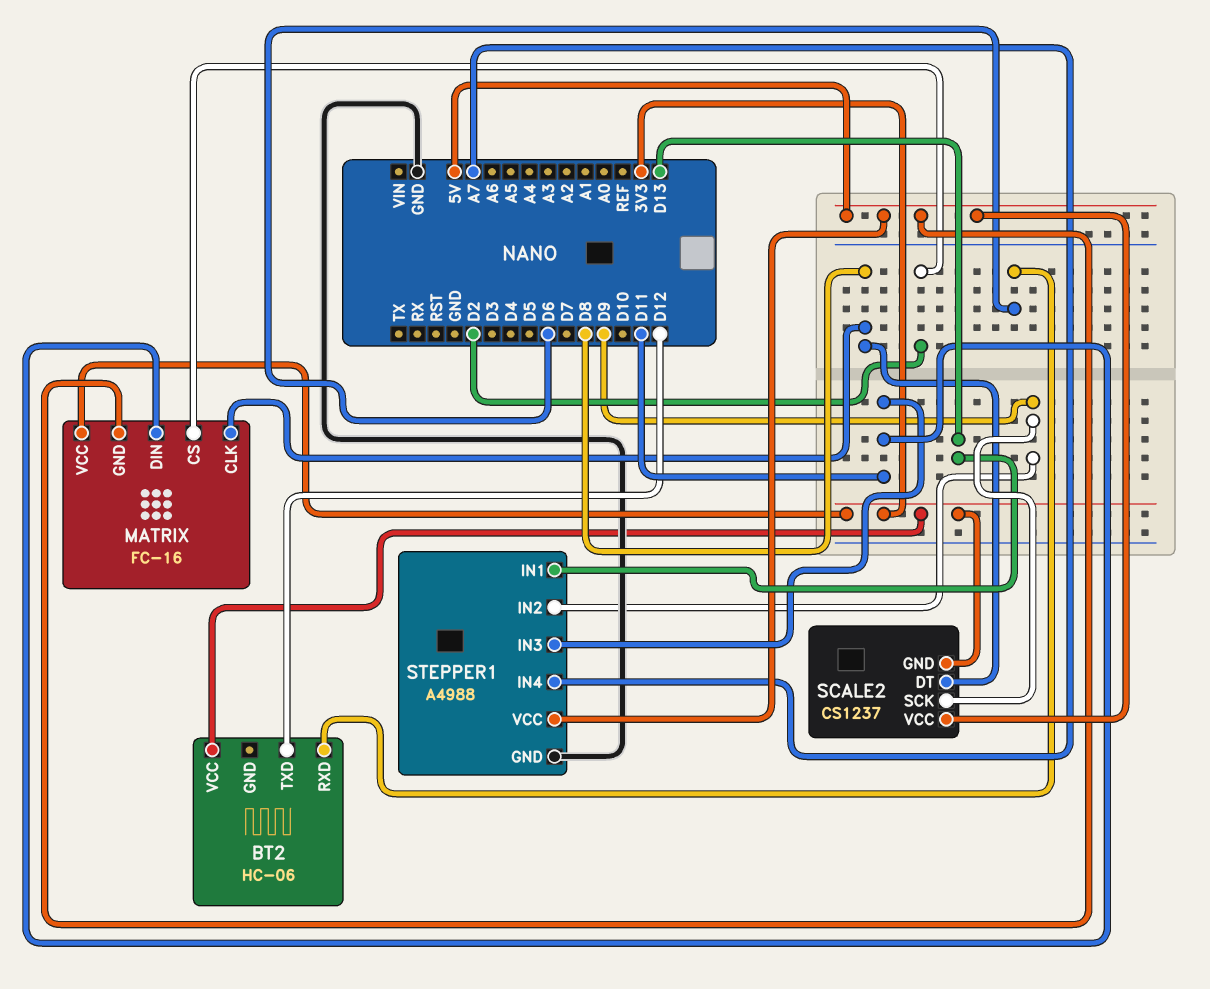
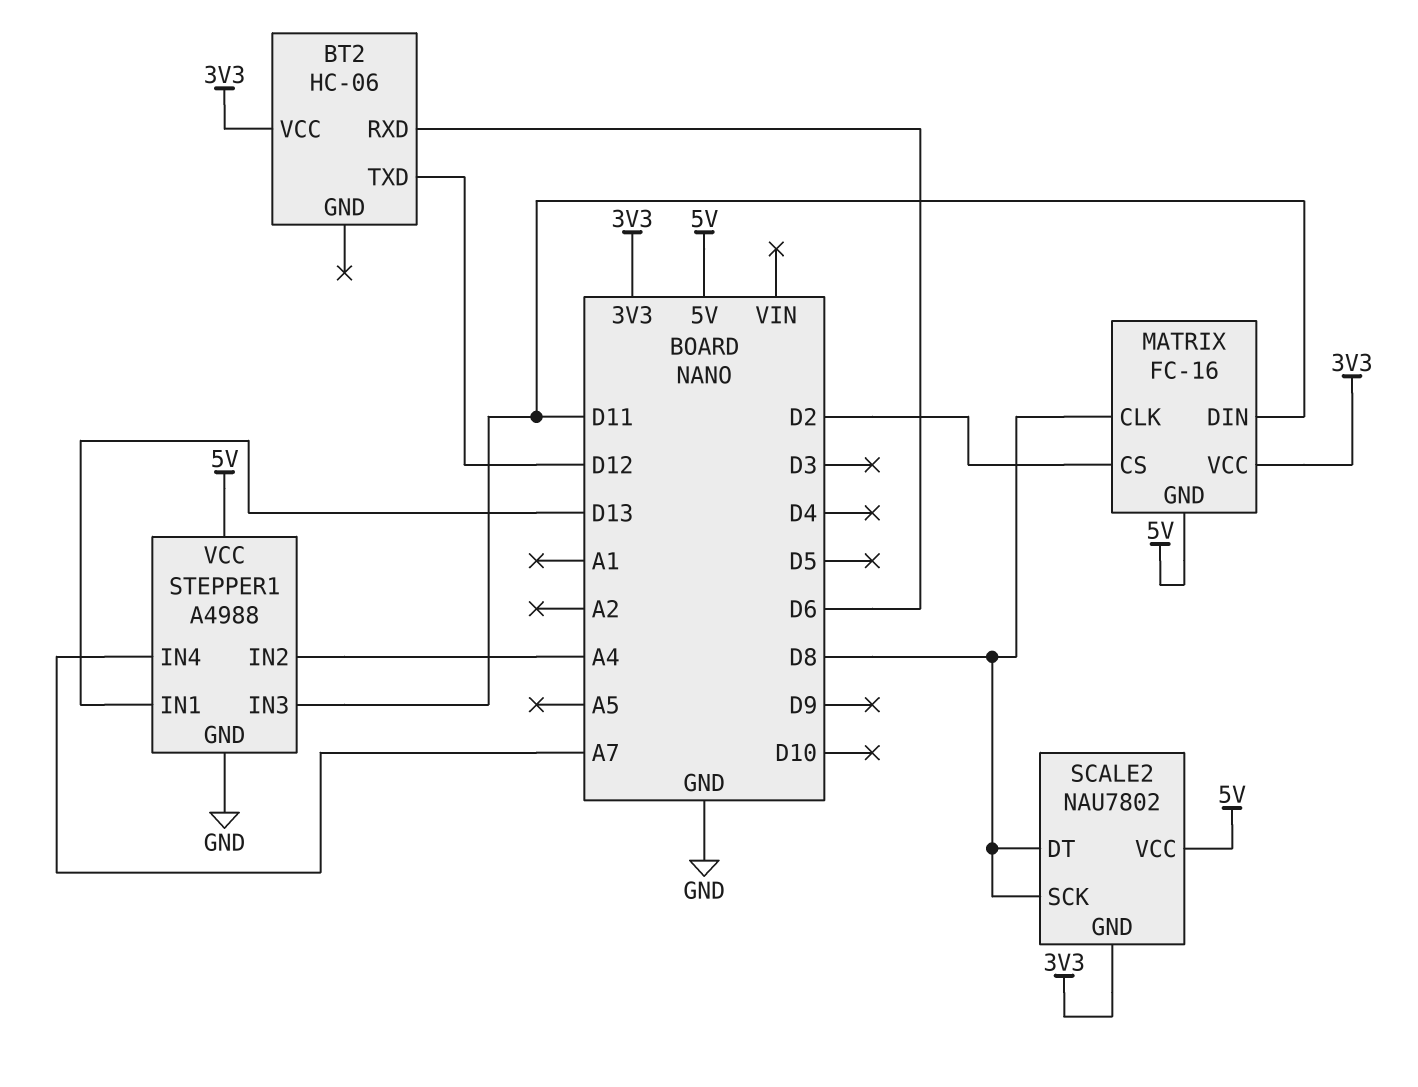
SCALE2: CS1237 -> NAU7802
SCALE2 pin SCK: D9 -> D8
STEPPER1 pin IN2: D9 -> A4

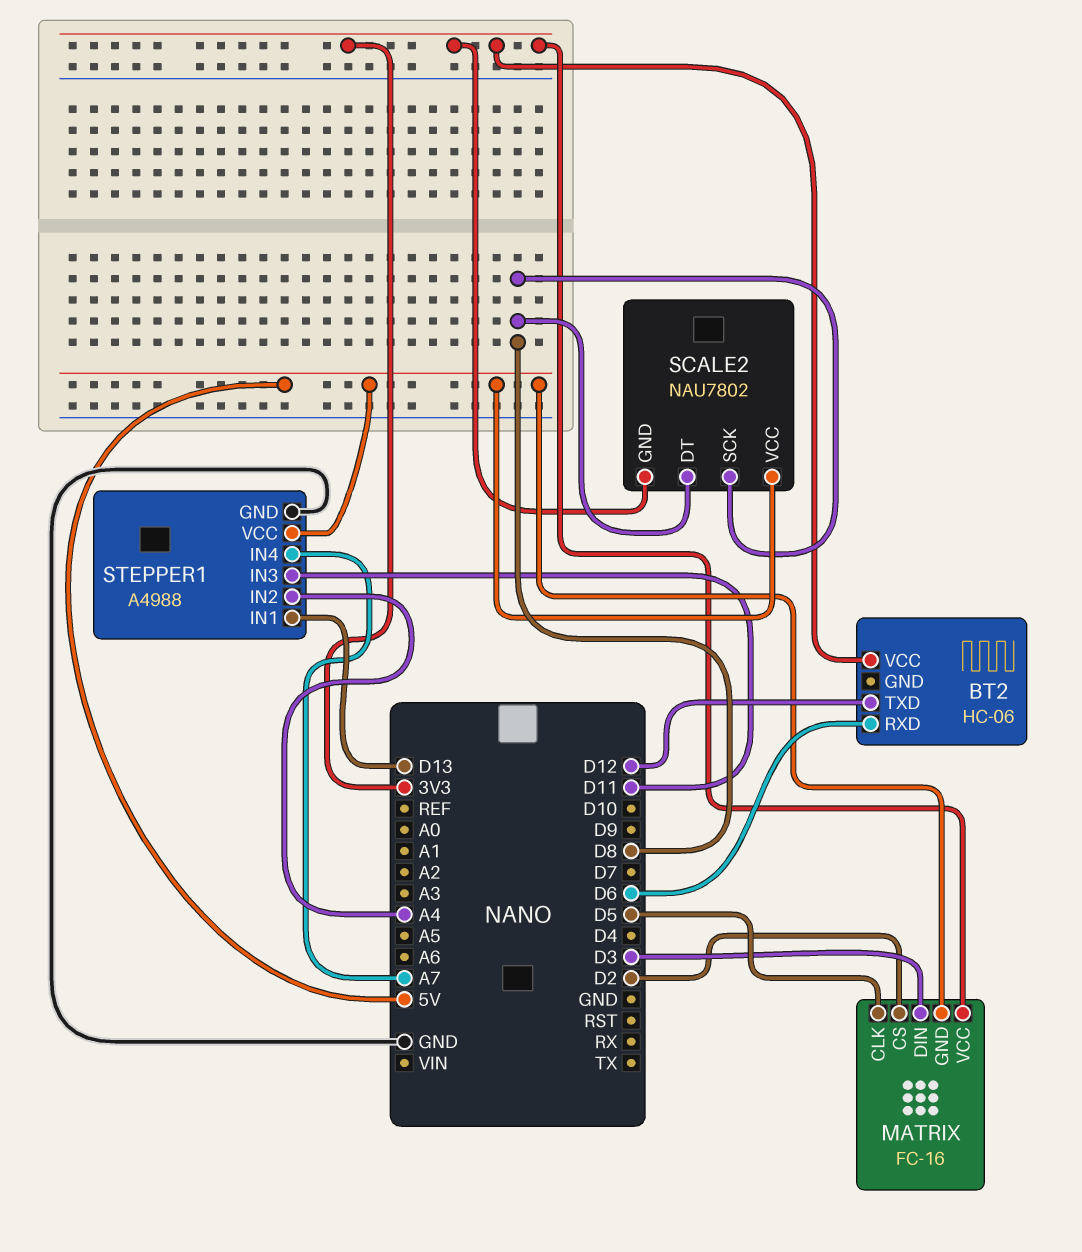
MATRIX pin CLK: D8 -> D5
MATRIX pin DIN: D11 -> D3

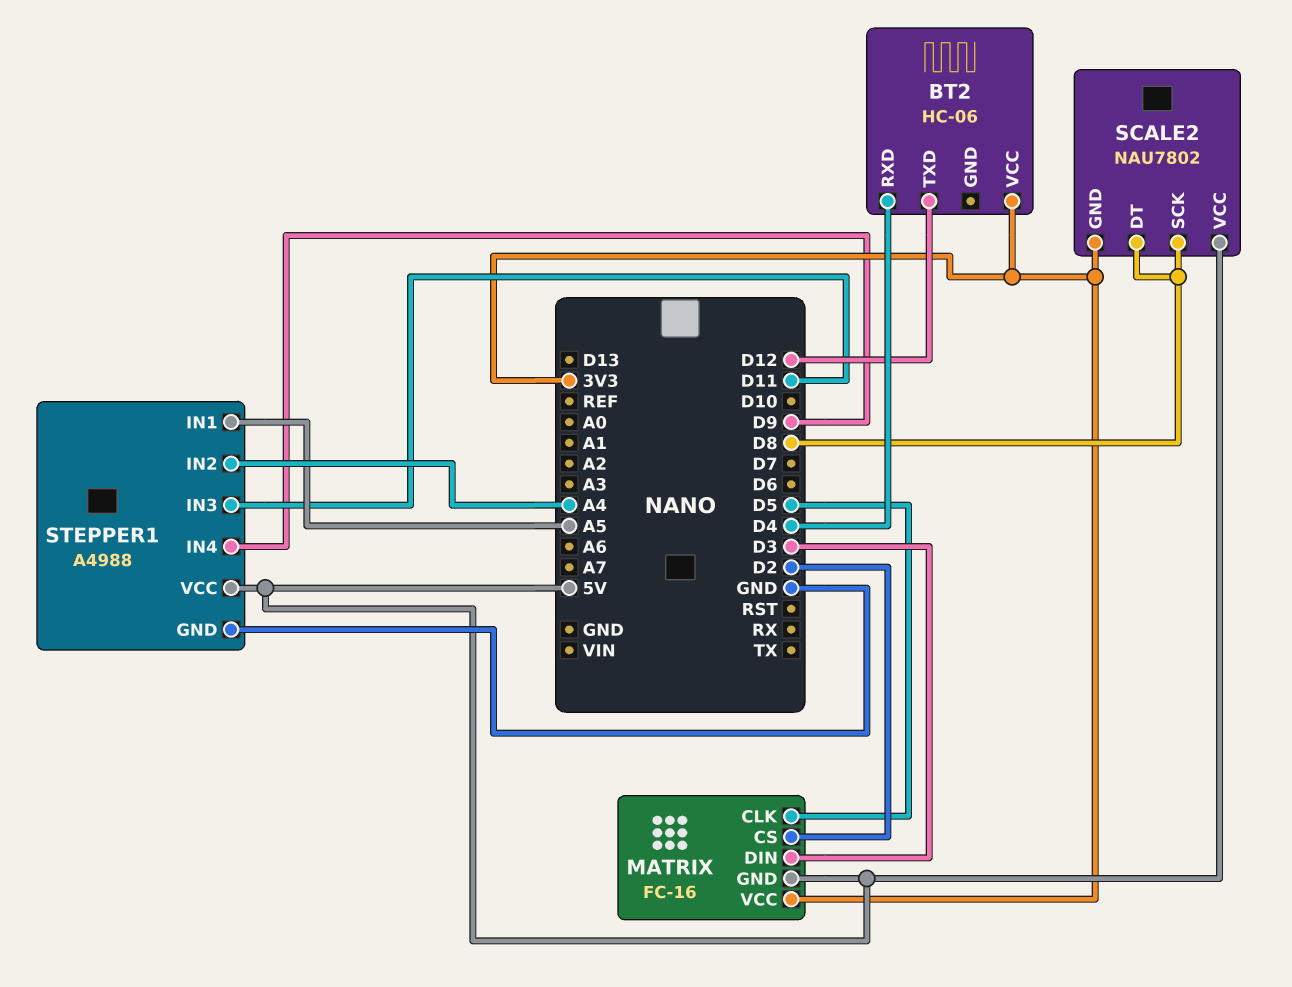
BT2 pin RXD: D6 -> D4
STEPPER1 pin IN1: D13 -> A5
STEPPER1 pin IN4: A7 -> D9

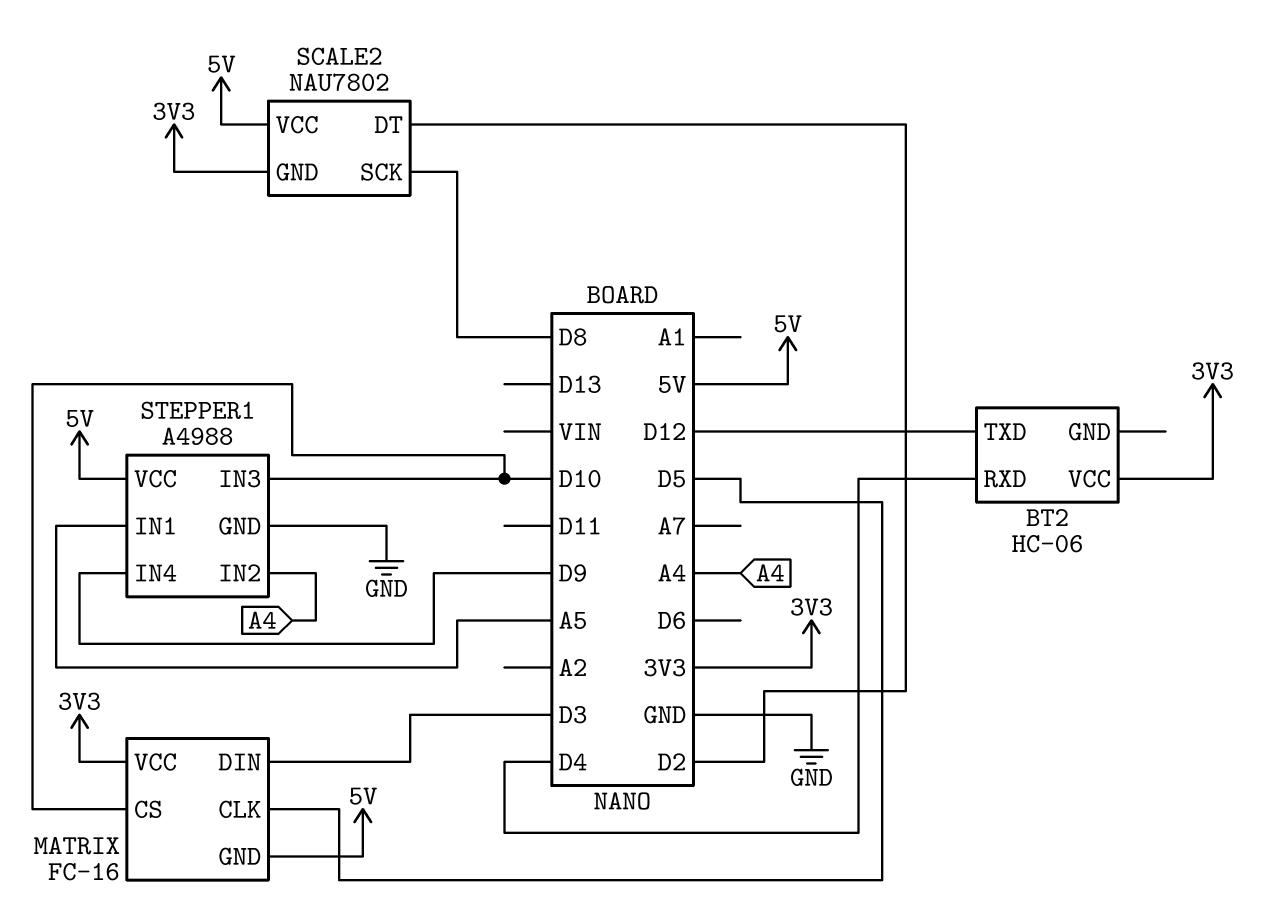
MATRIX pin CS: D2 -> D10
SCALE2 pin DT: D8 -> D2
STEPPER1 pin IN3: D11 -> D10

